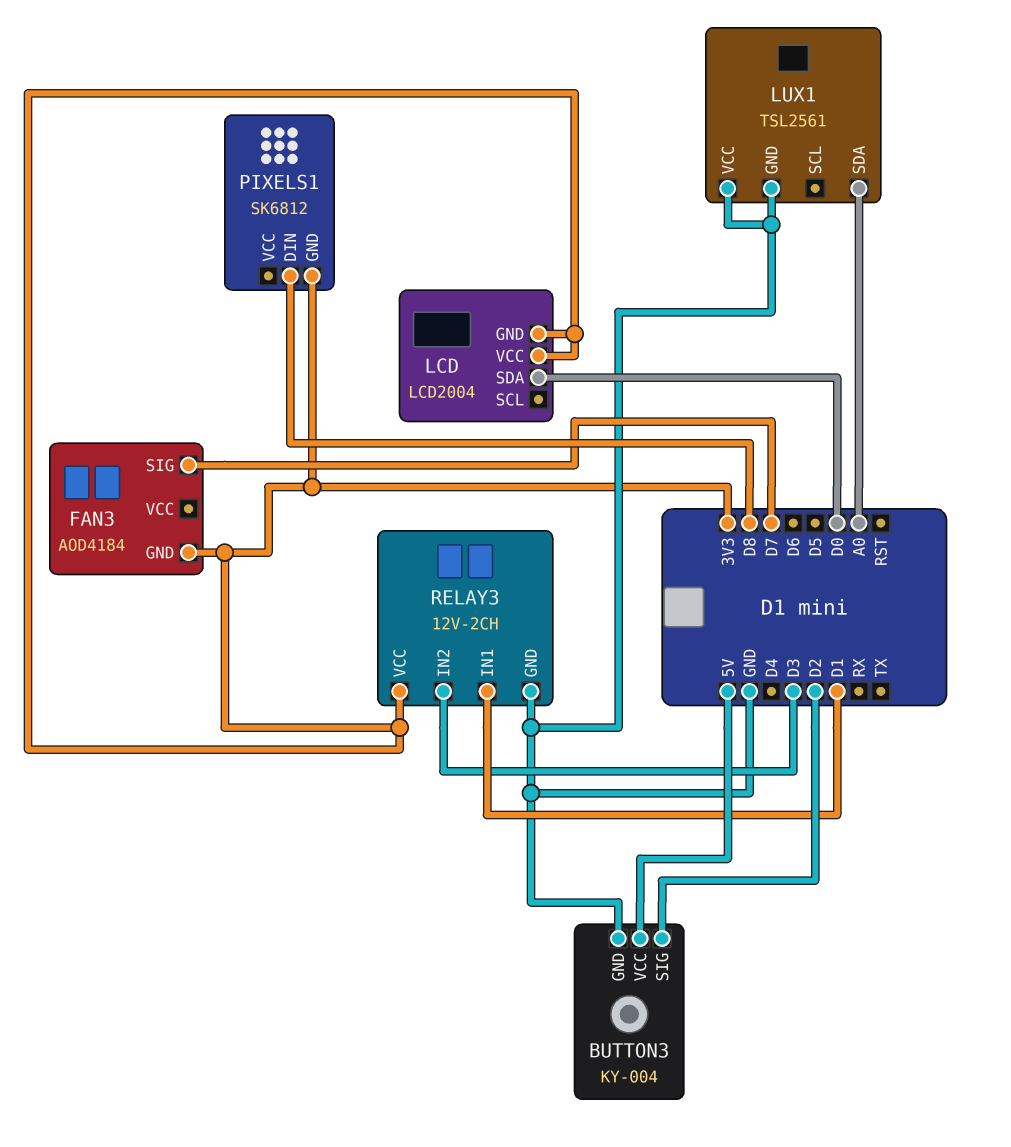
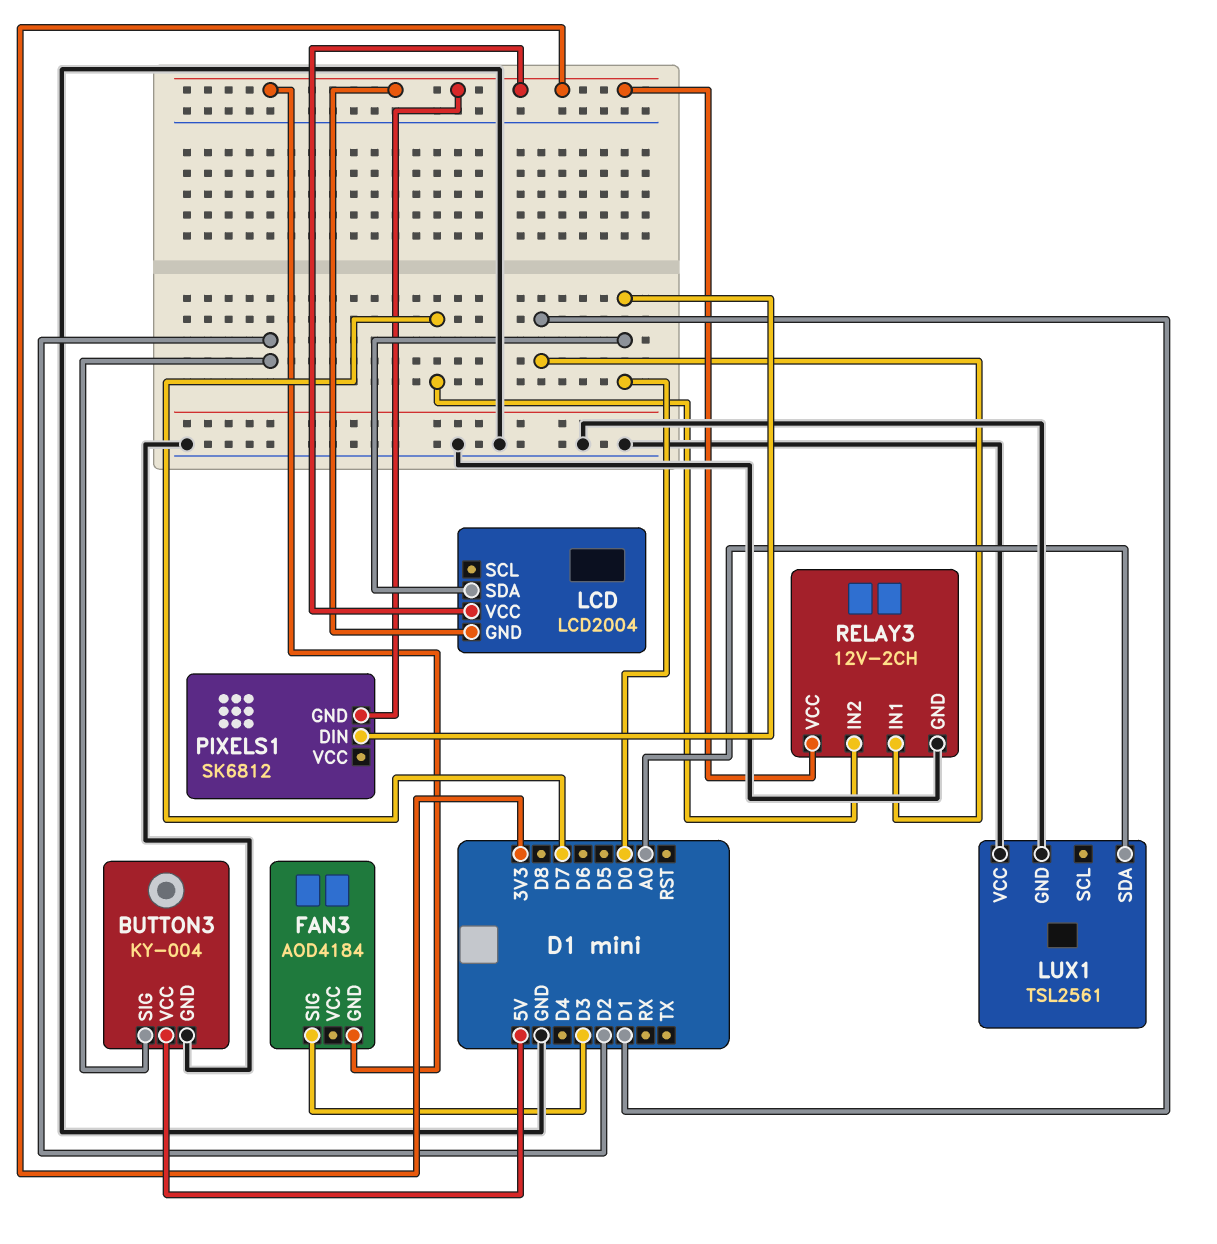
FAN3 pin SIG: D7 -> D3
PIXELS1 pin DIN: D8 -> D0
RELAY3 pin IN2: D3 -> D7

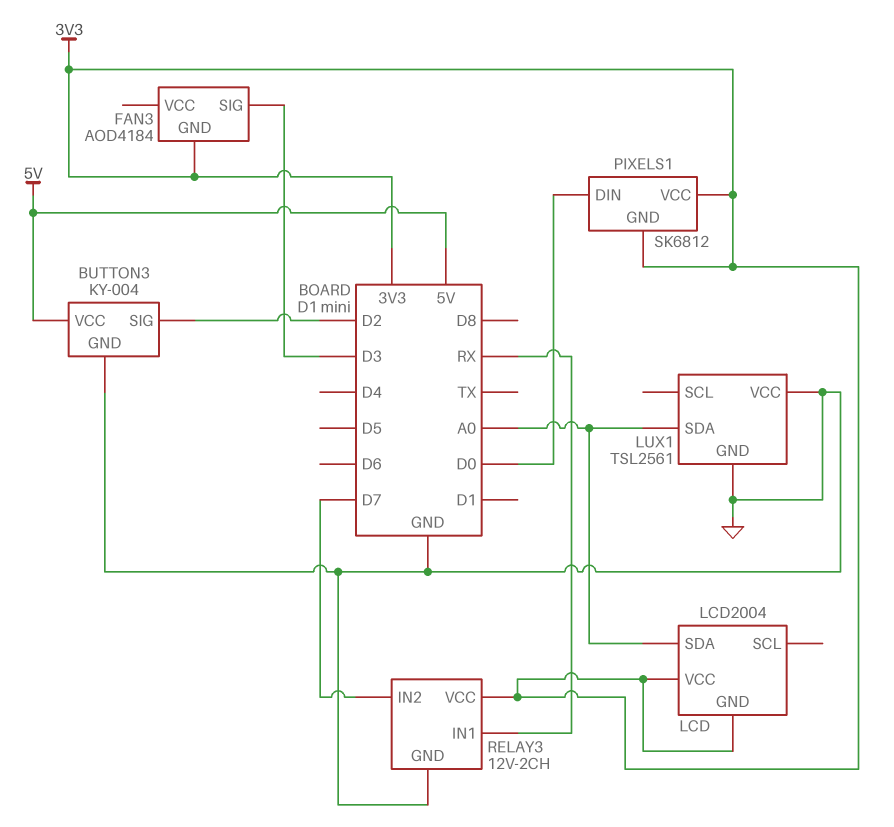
LCD pin SDA: D0 -> A0
PIXELS1 pin VCC: none -> 3V3
RELAY3 pin IN1: D1 -> RX

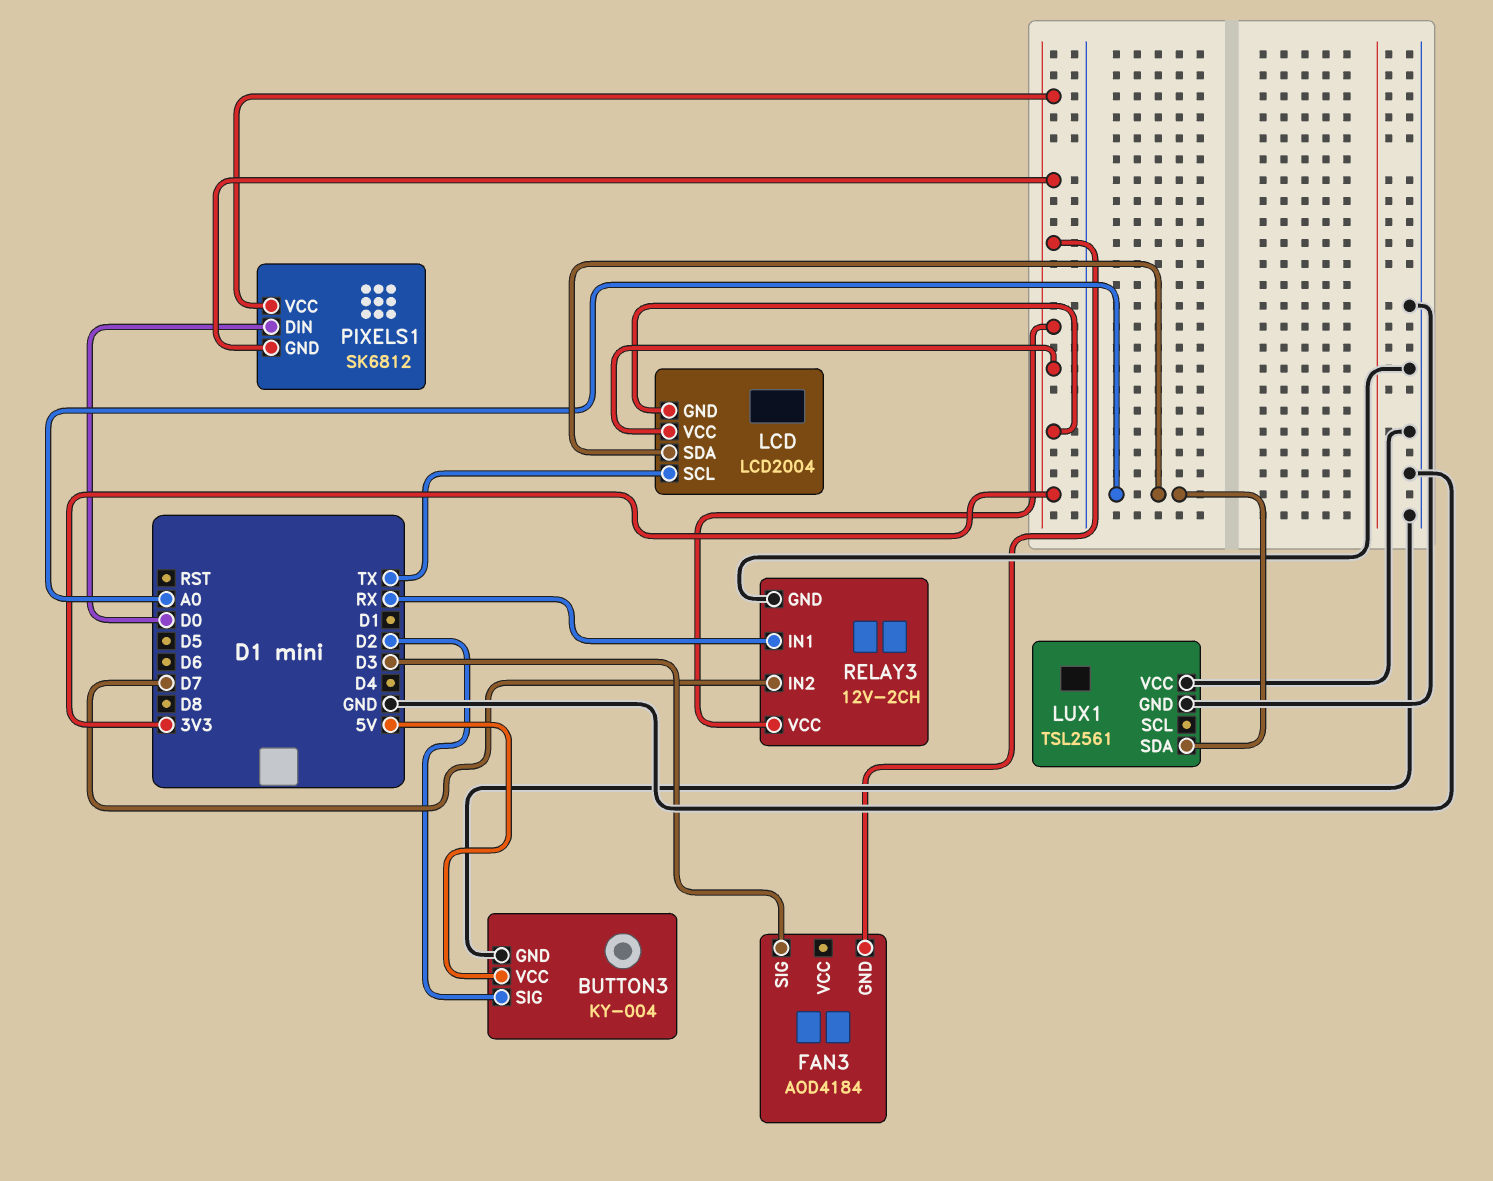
LCD pin SCL: none -> TX

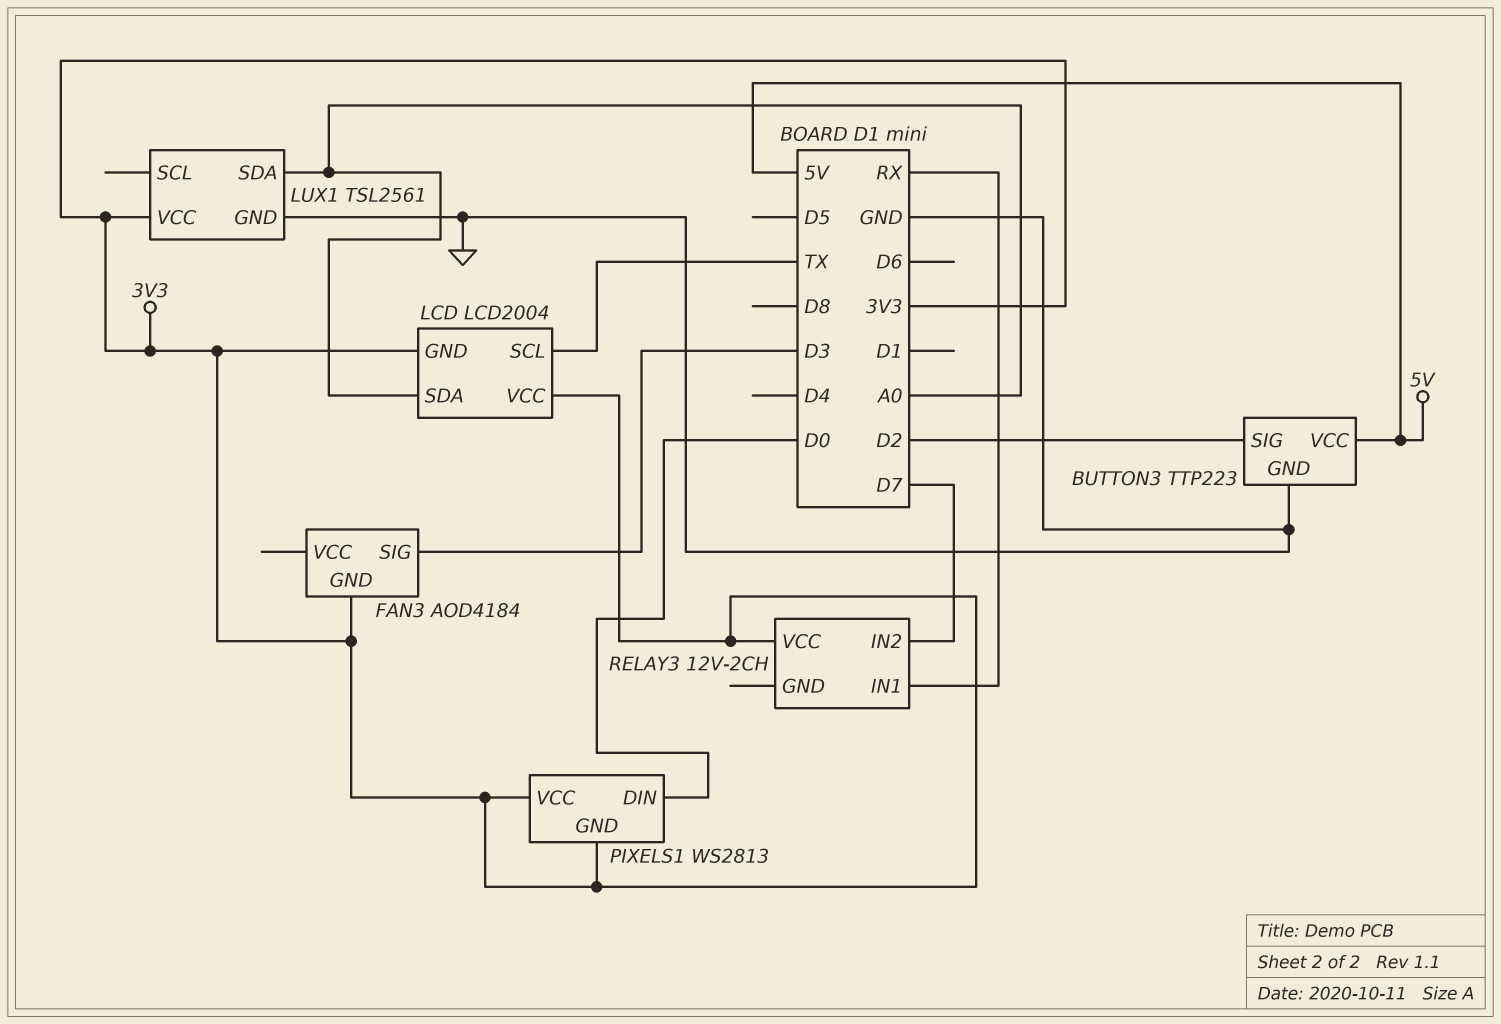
BUTTON3: KY-004 -> TTP223
LUX1 pin VCC: GND -> 3V3
PIXELS1: SK6812 -> WS2813
RELAY3 pin GND: GND -> none

